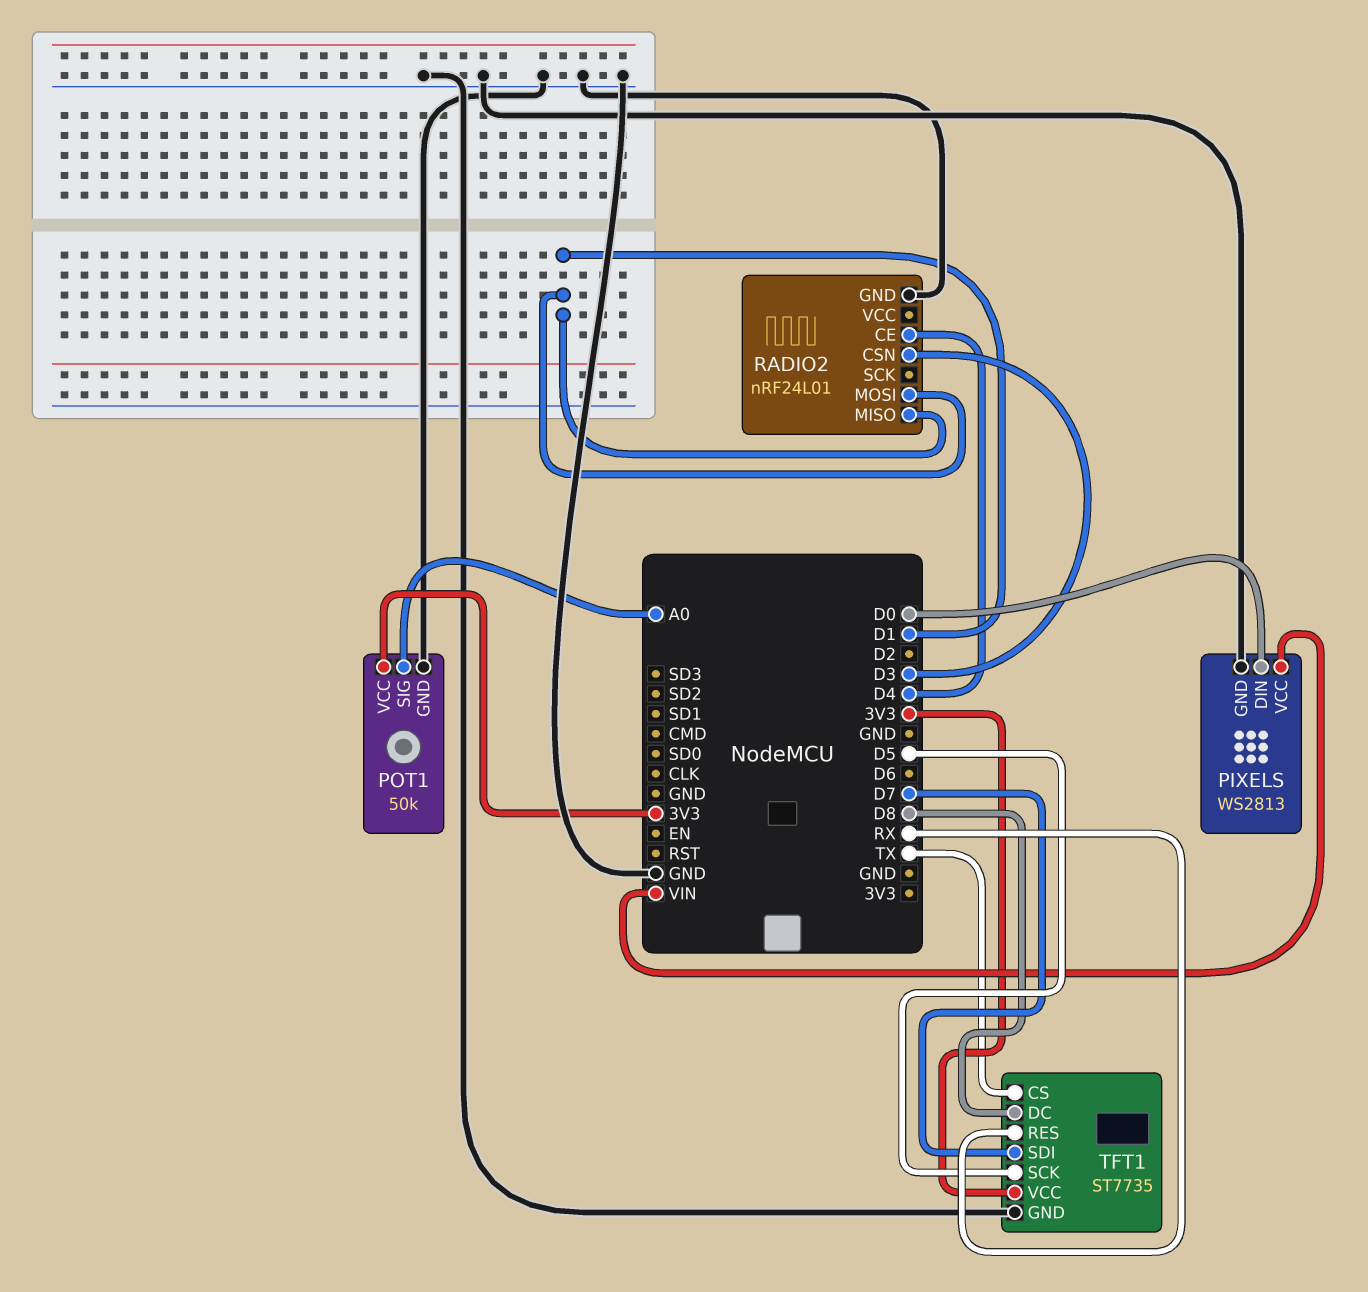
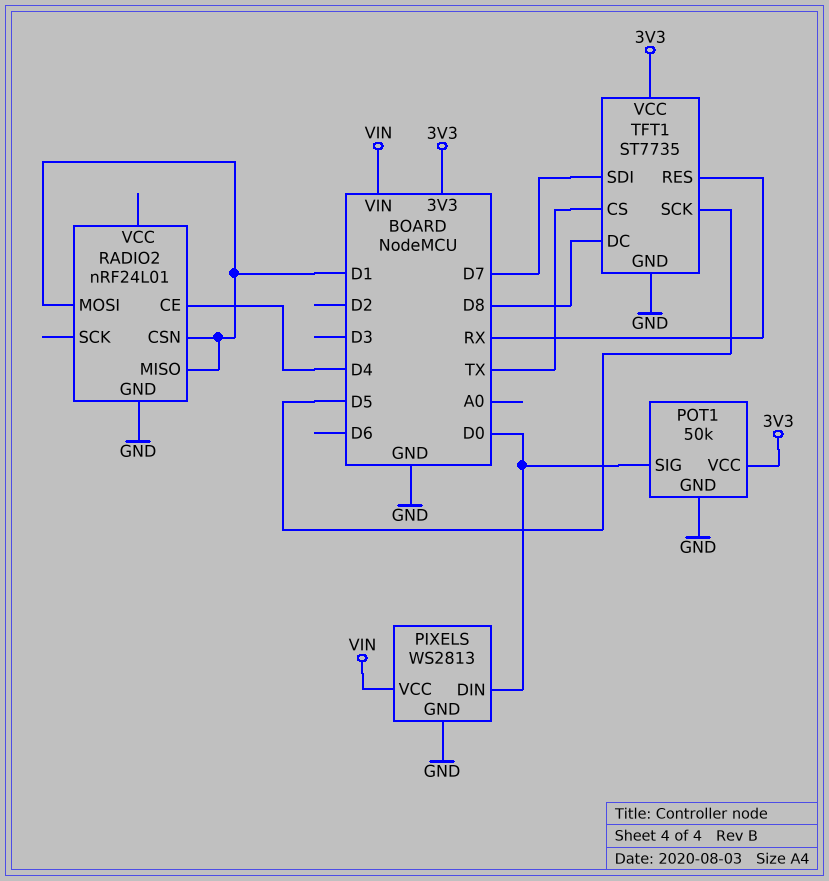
POT1 pin SIG: A0 -> D0
RADIO2 pin CSN: D3 -> D1

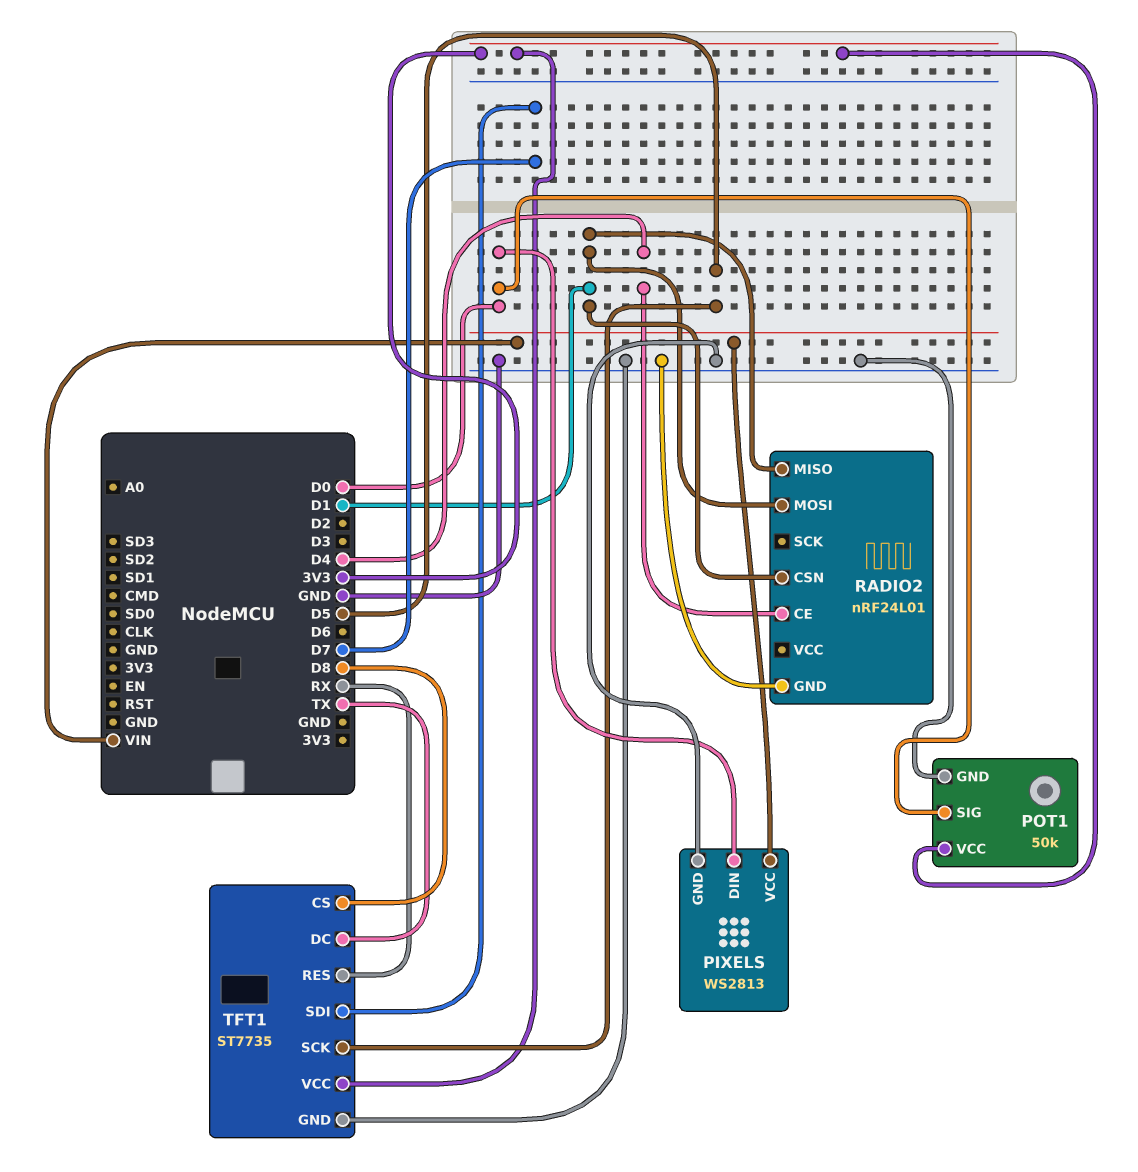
TFT1 pin CS: TX -> D8
TFT1 pin DC: D8 -> TX

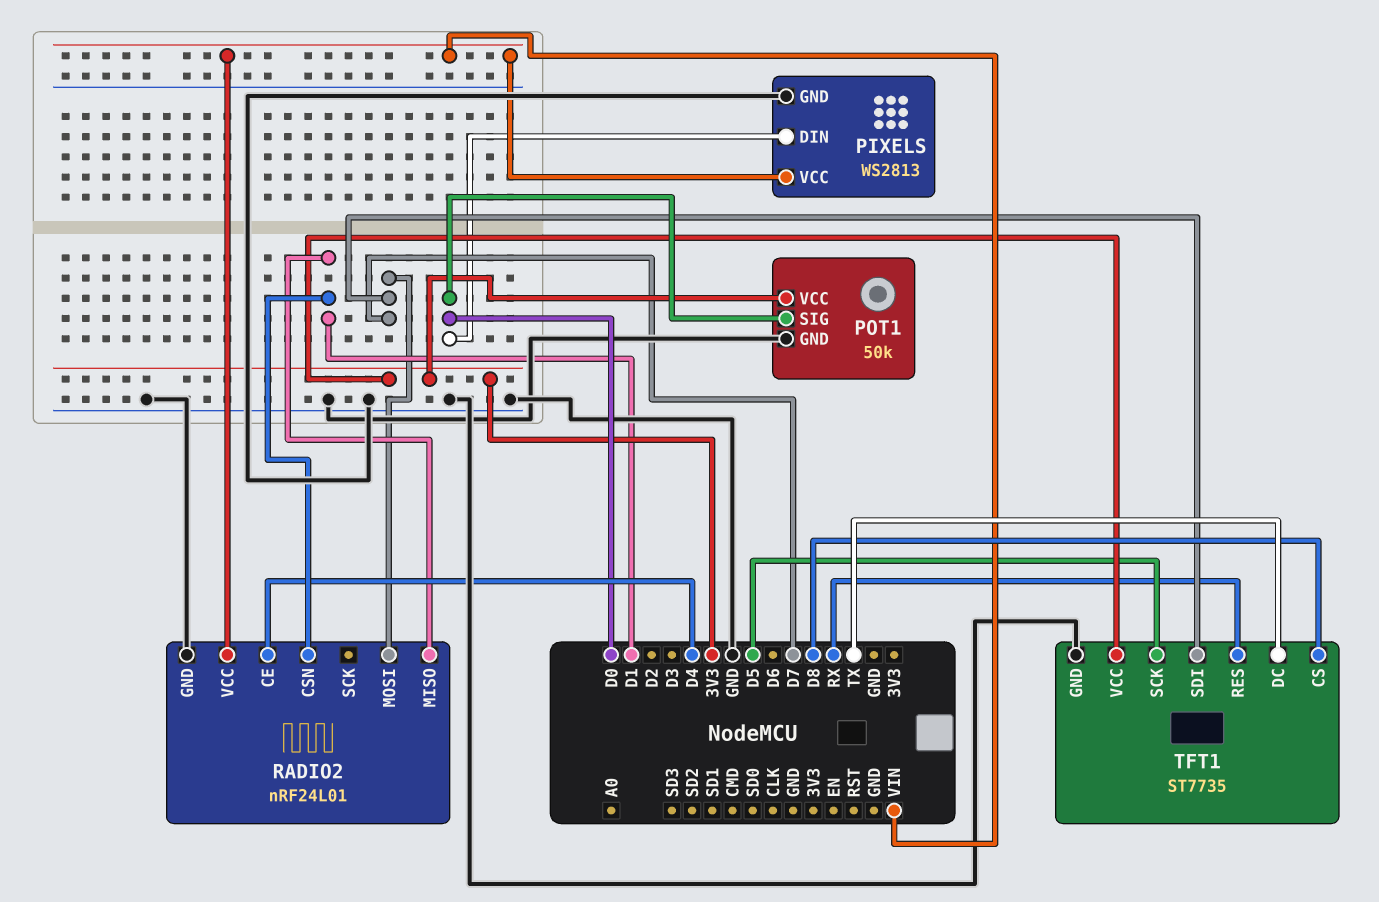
RADIO2 pin MOSI: D1 -> D7
RADIO2 pin VCC: none -> VIN

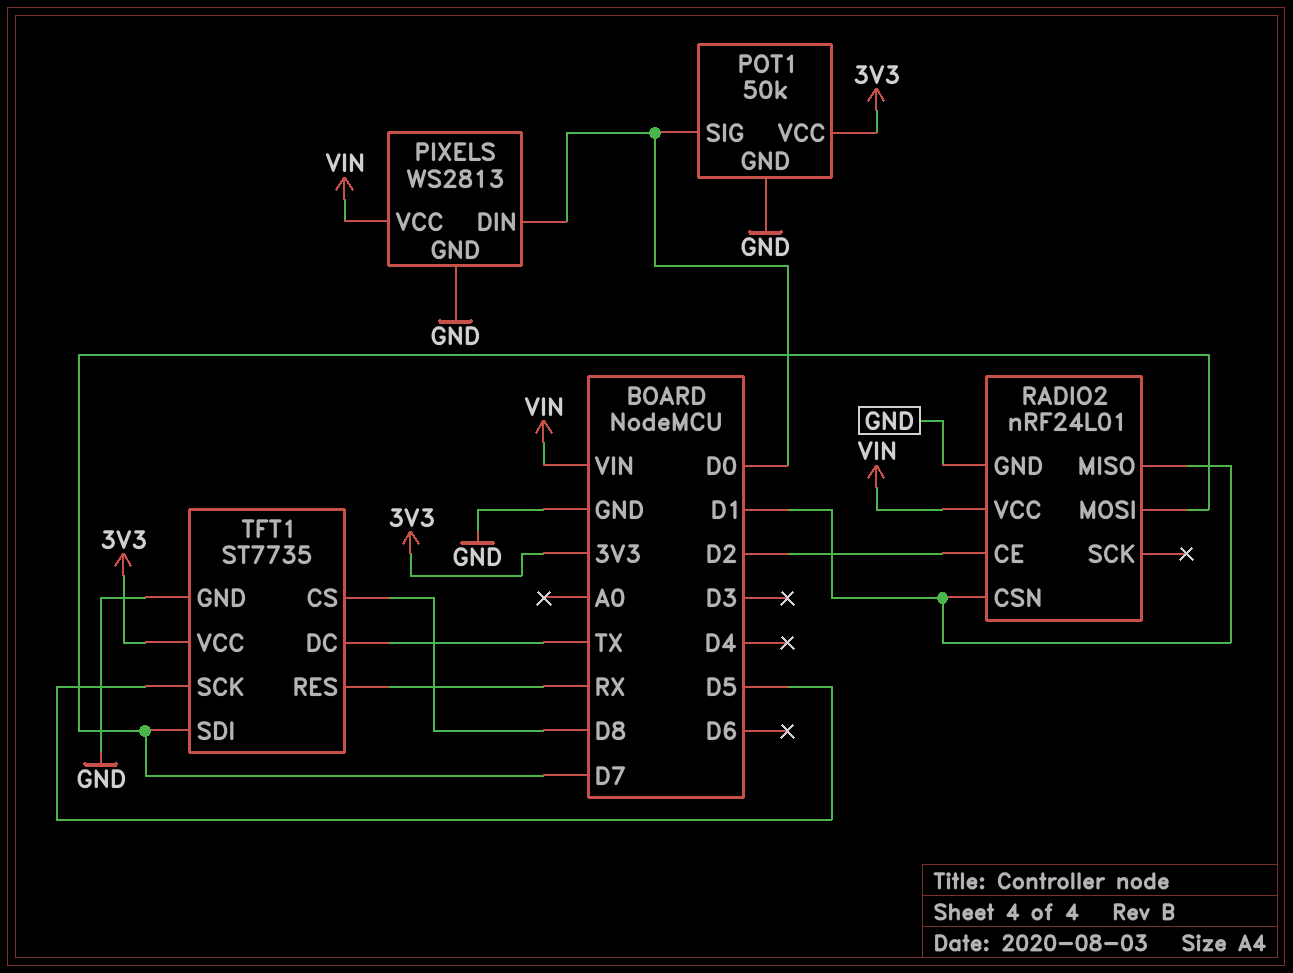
RADIO2 pin CE: D4 -> D2

